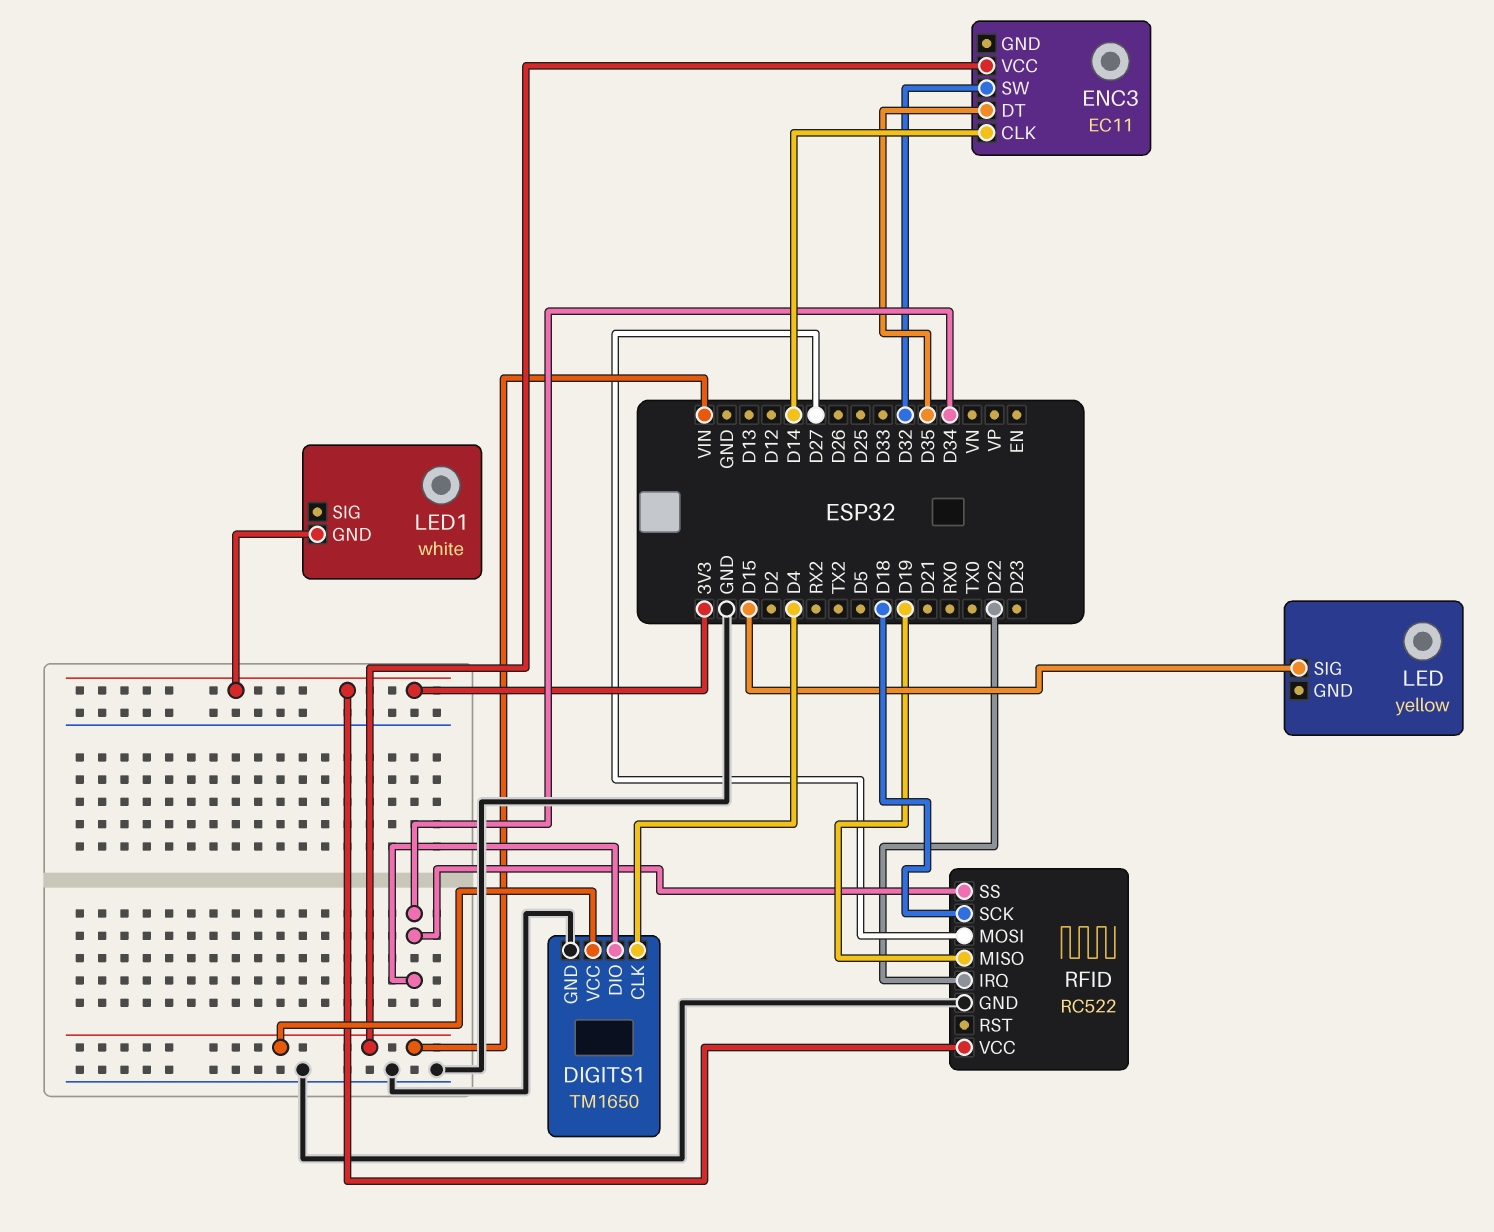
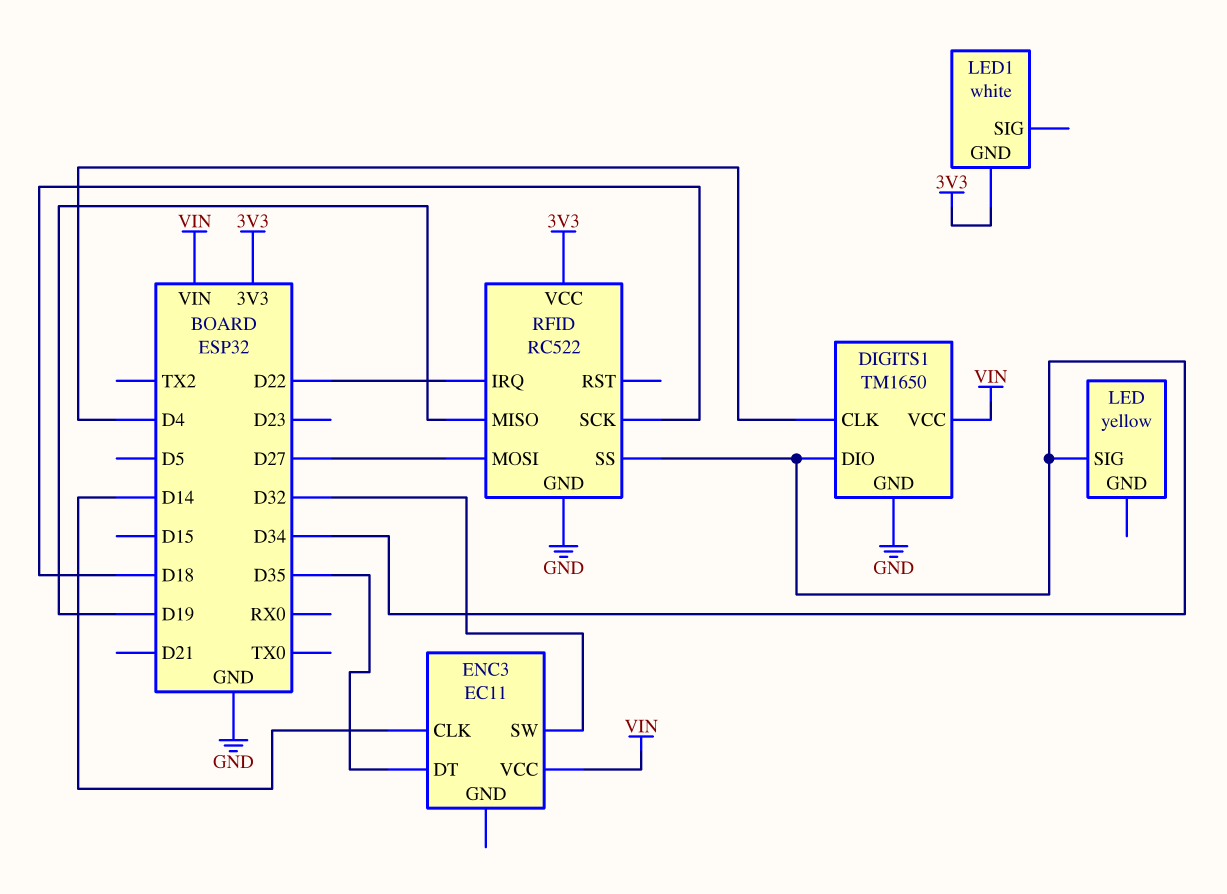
LED pin SIG: D15 -> D34

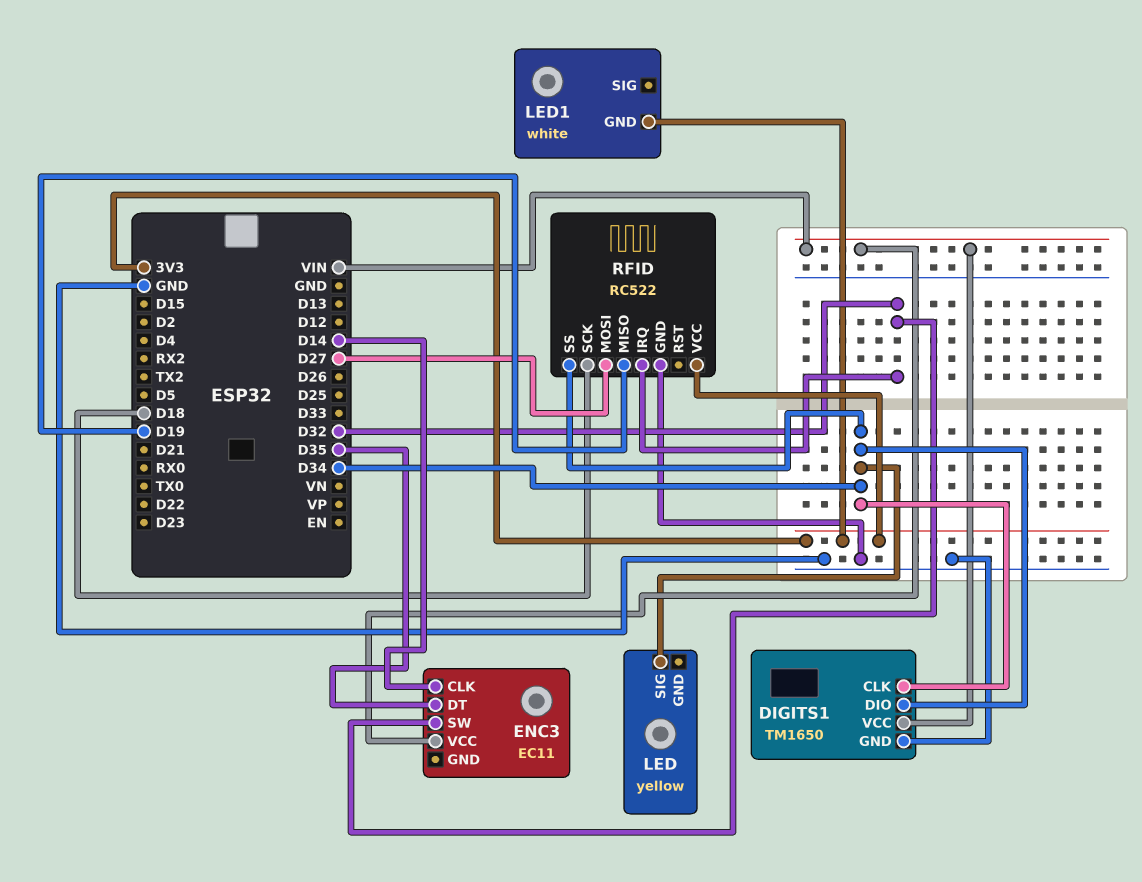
DIGITS1 pin CLK: D4 -> D34
RFID pin IRQ: D22 -> D32

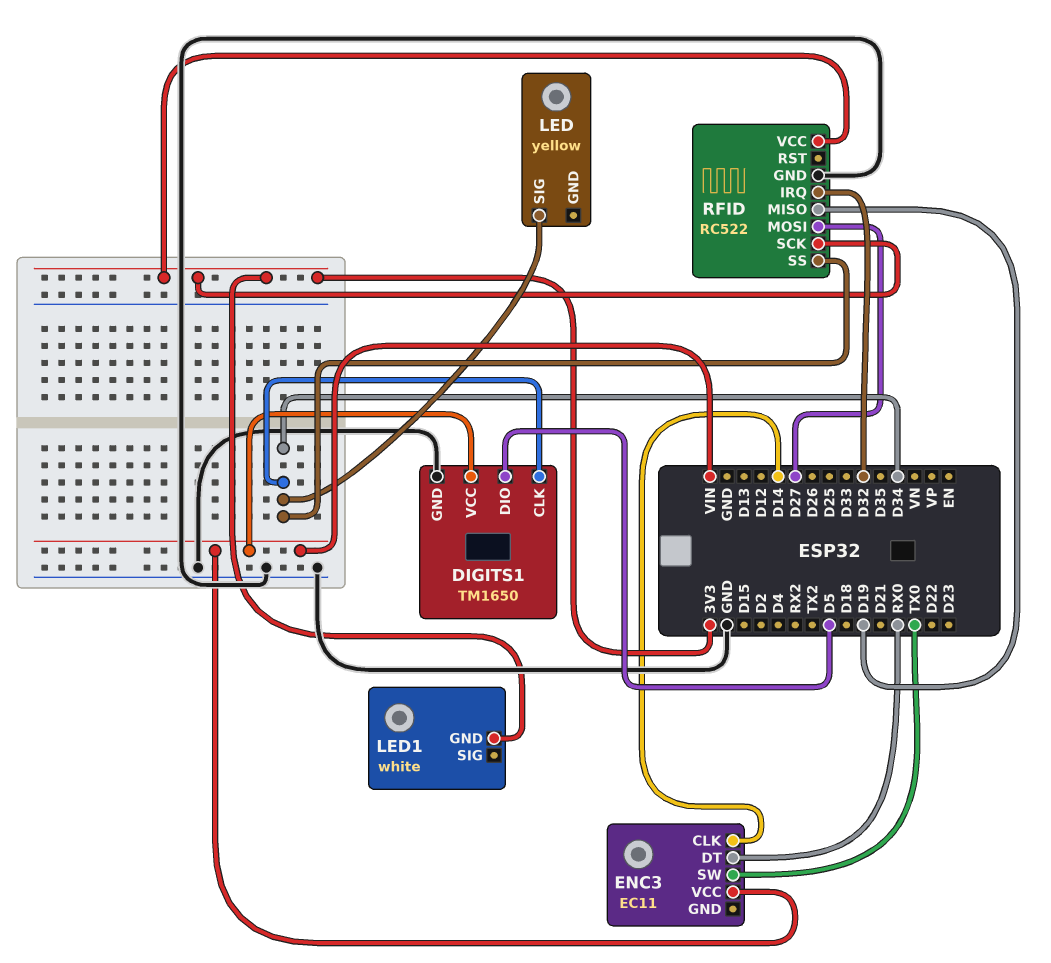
DIGITS1 pin DIO: D34 -> D5
ENC3 pin DT: D35 -> RX0
ENC3 pin SW: D32 -> TX0
RFID pin SCK: D18 -> 3V3

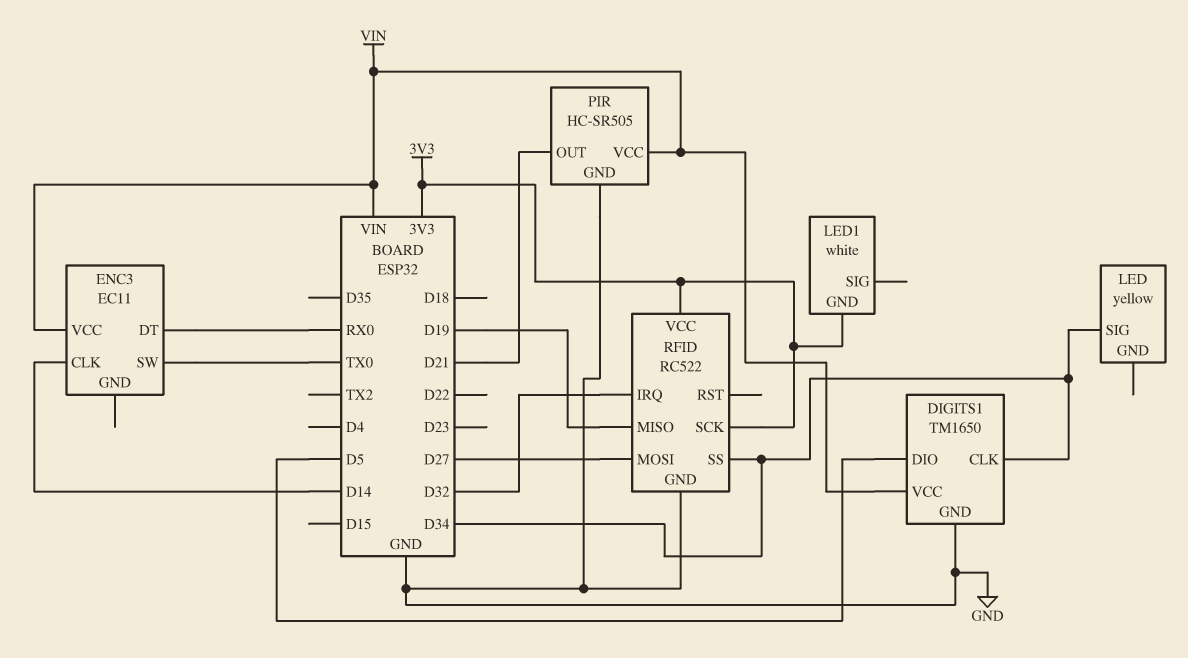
PIR: none -> HC-SR505
PIR pin GND: none -> GND
PIR pin OUT: none -> D21
PIR pin VCC: none -> VIN

